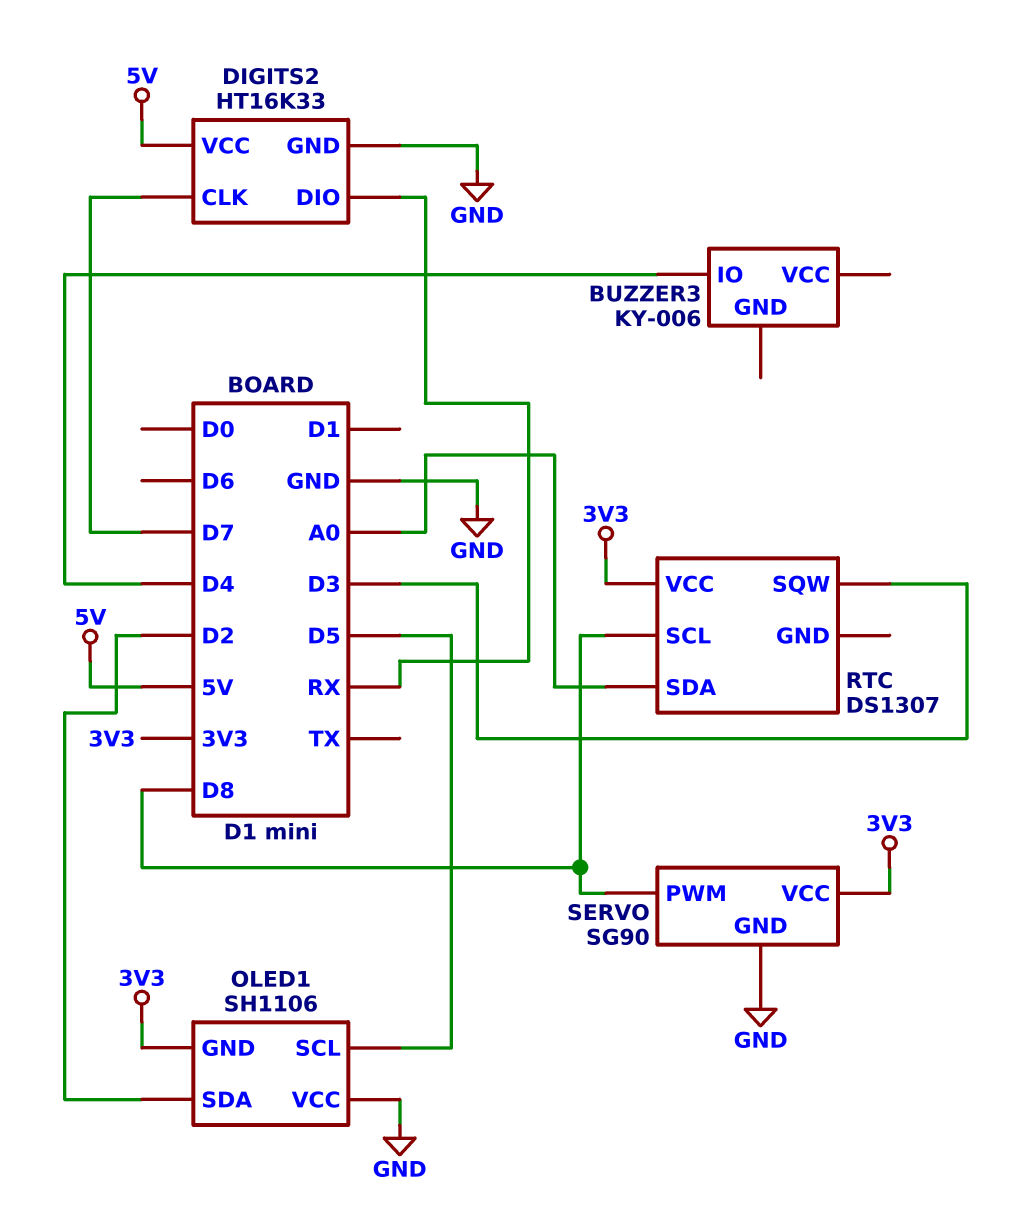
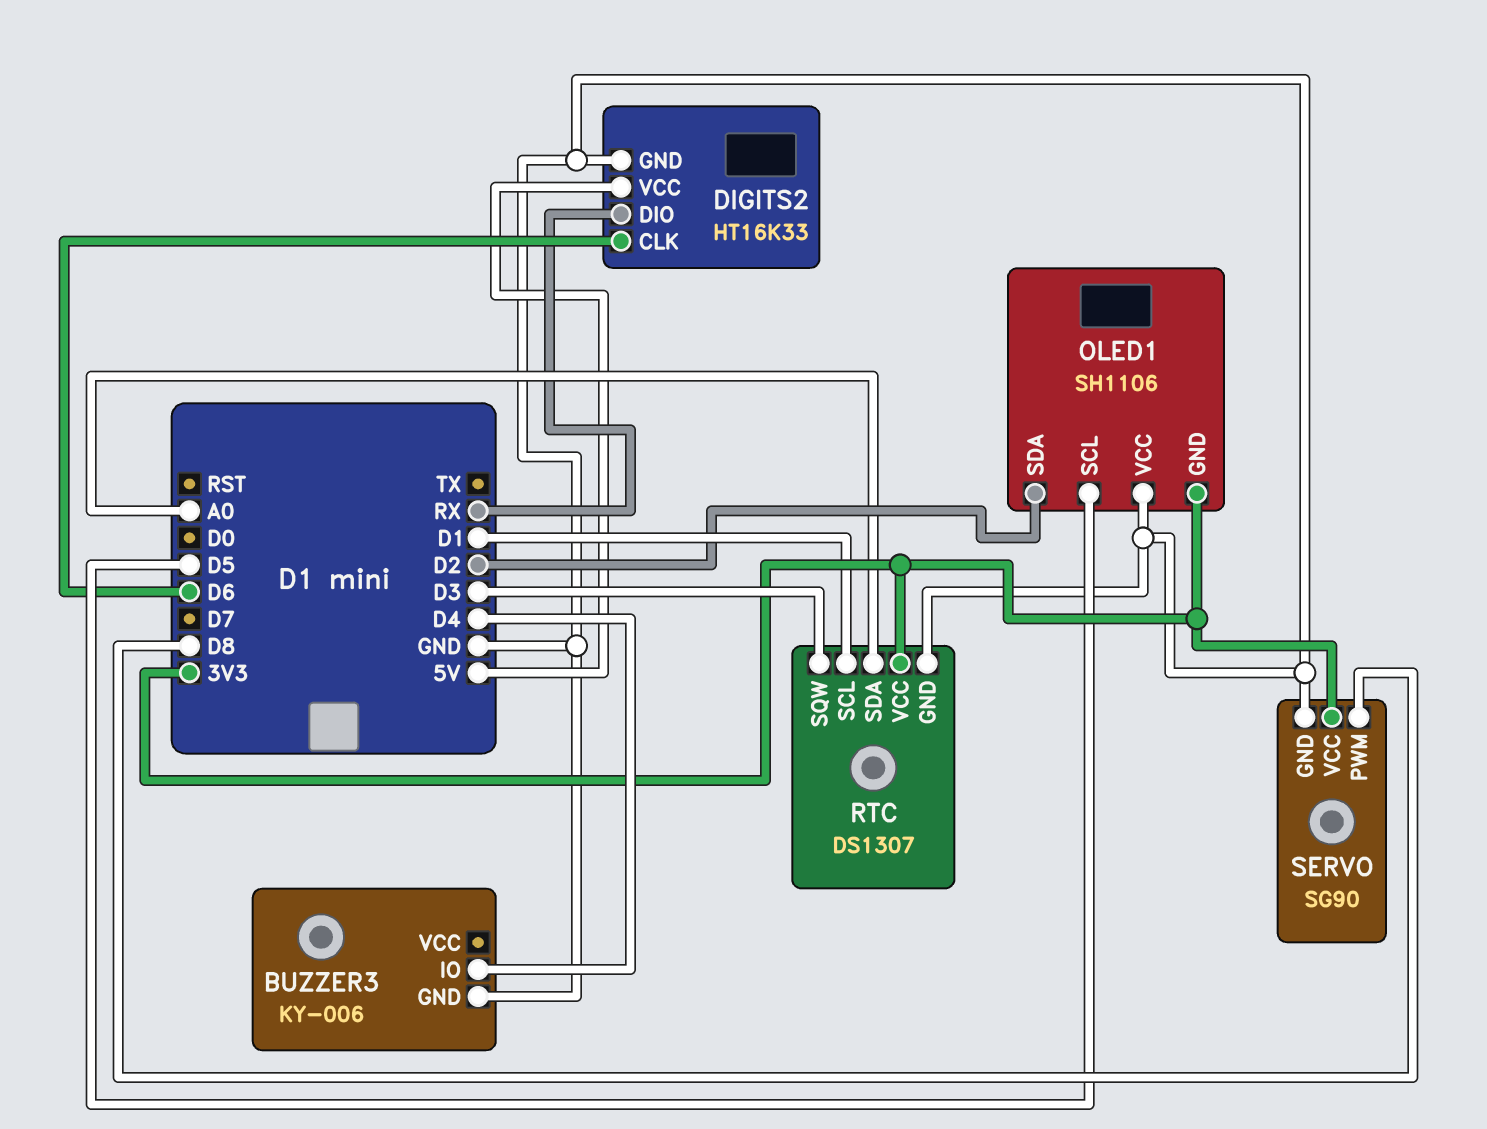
BUZZER3 pin GND: none -> GND
DIGITS2 pin CLK: D7 -> D6
RTC pin GND: none -> GND
RTC pin SCL: D8 -> D1

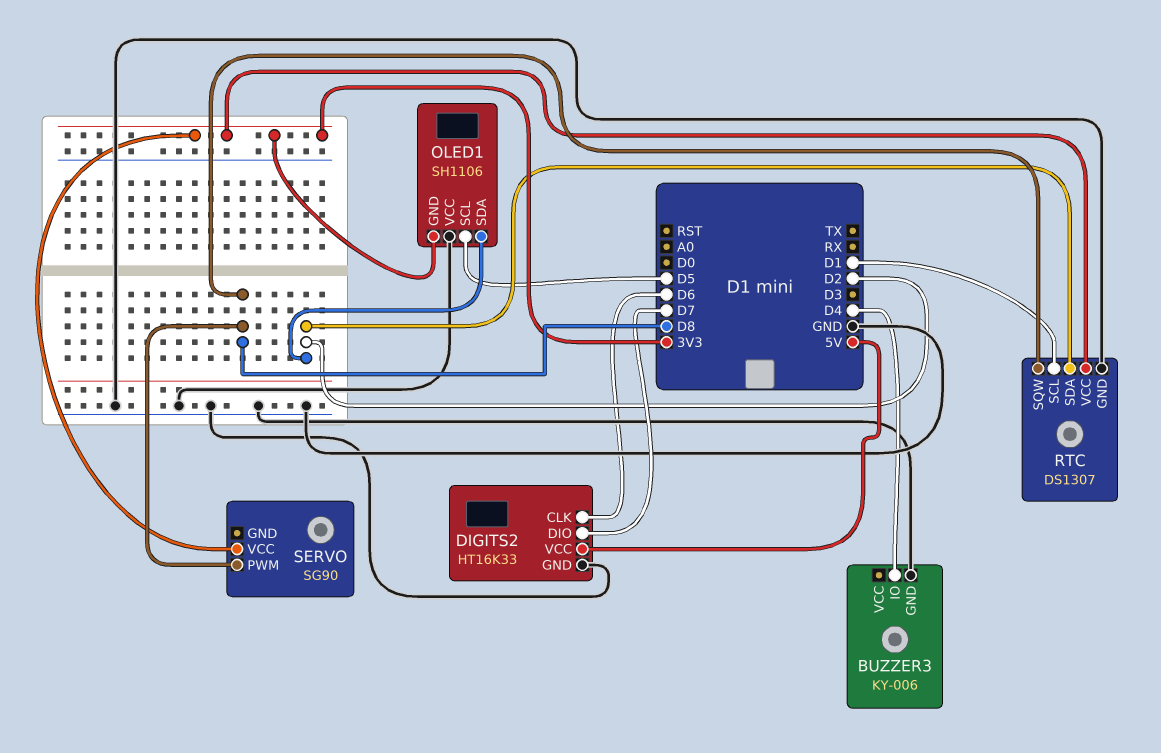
DIGITS2 pin DIO: RX -> D7
RTC pin SDA: A0 -> D2
RTC pin SQW: D3 -> D8
SERVO pin GND: GND -> none

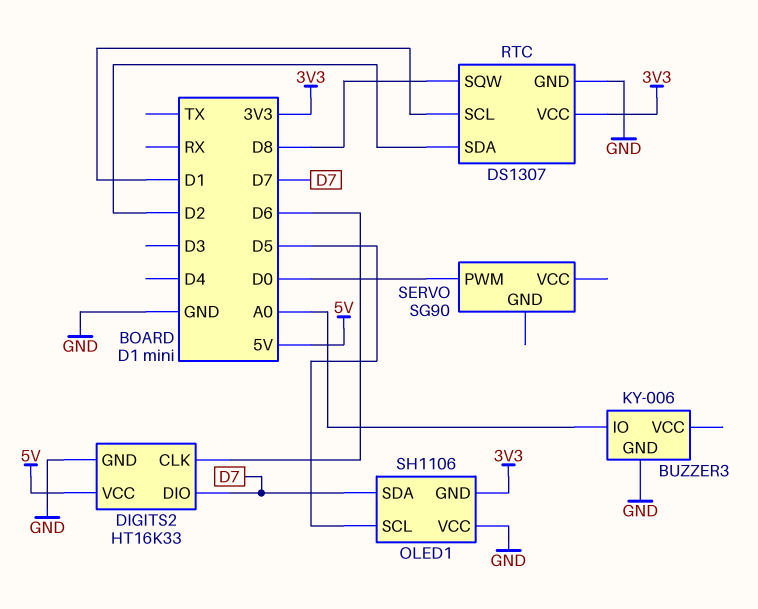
BUZZER3 pin IO: D4 -> A0
OLED1 pin SDA: D2 -> D7
SERVO pin PWM: D8 -> D0
SERVO pin VCC: 3V3 -> none

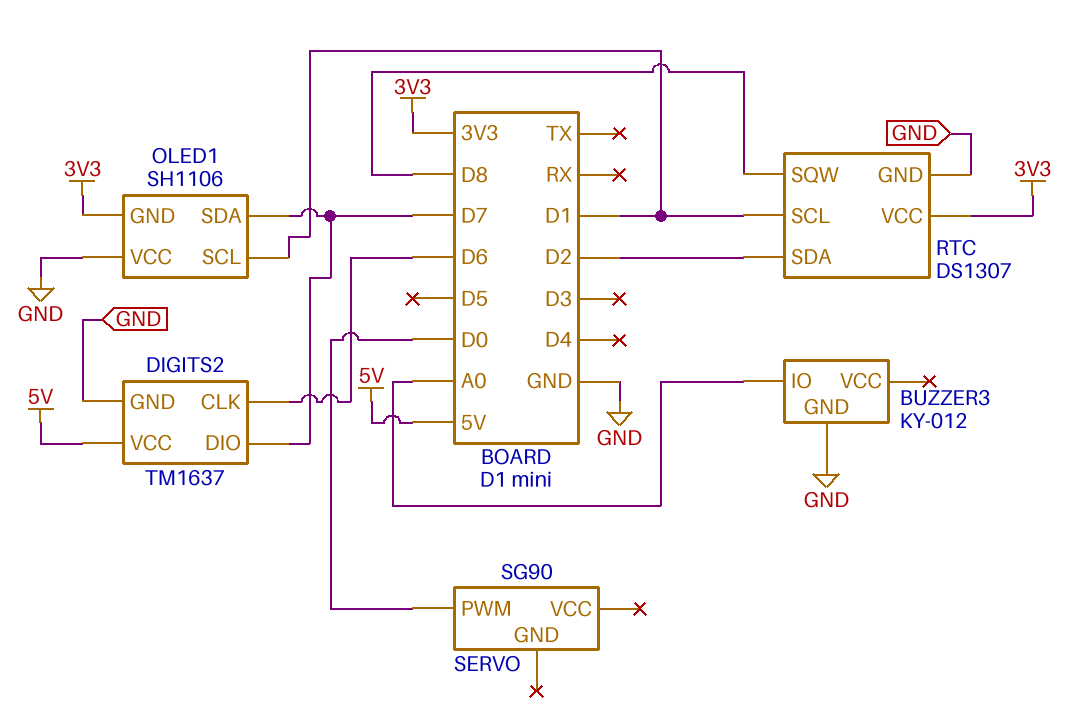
BUZZER3: KY-006 -> KY-012
DIGITS2: HT16K33 -> TM1637
OLED1 pin SCL: D5 -> D1

